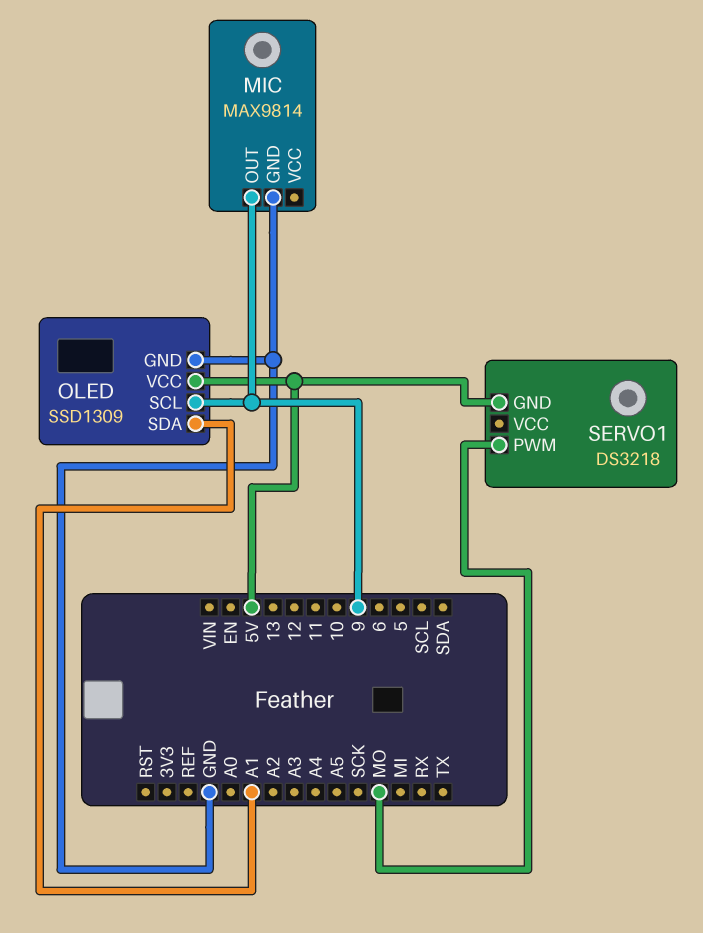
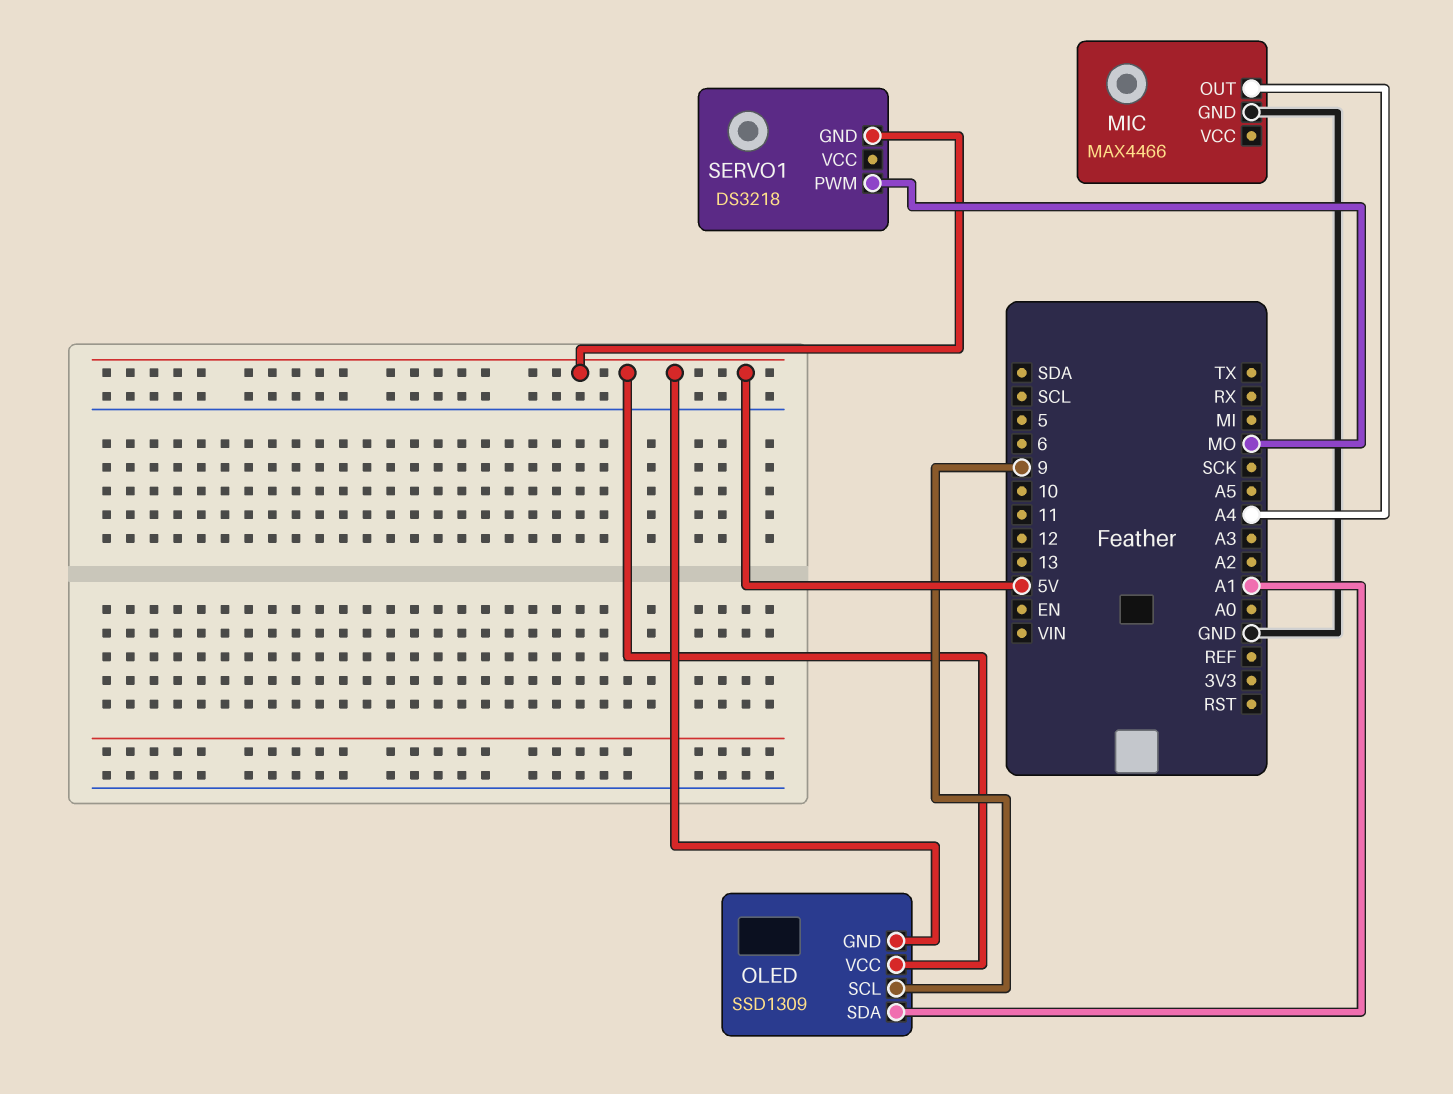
MIC: MAX9814 -> MAX4466
MIC pin OUT: 9 -> A4
OLED pin GND: GND -> 5V

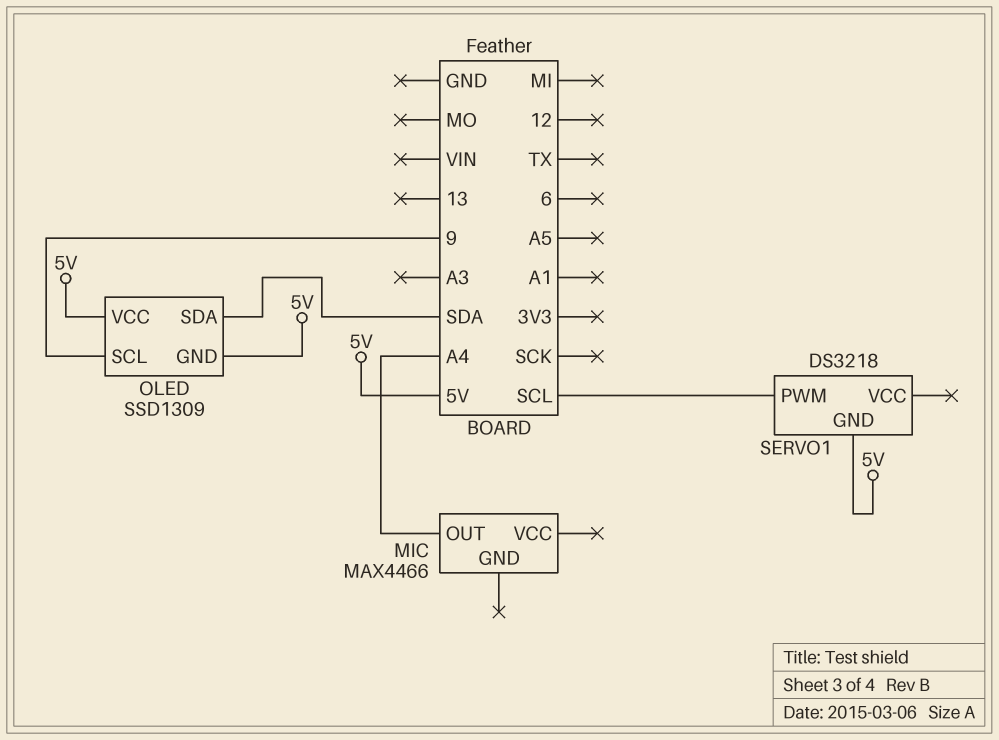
MIC pin GND: GND -> none
OLED pin SDA: A1 -> SDA
SERVO1 pin PWM: MO -> SCL

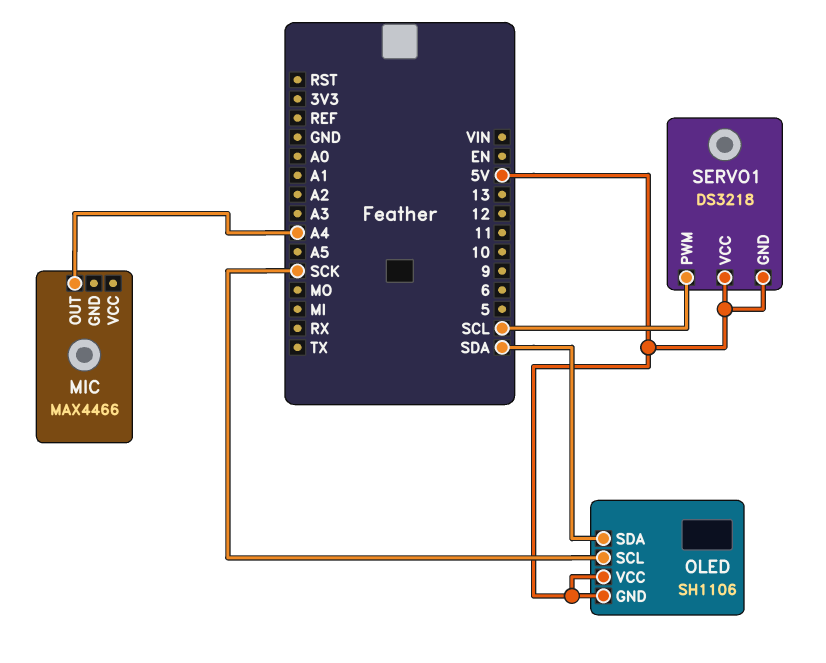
OLED: SSD1309 -> SH1106
OLED pin SCL: 9 -> SCK
SERVO1 pin VCC: none -> 5V

